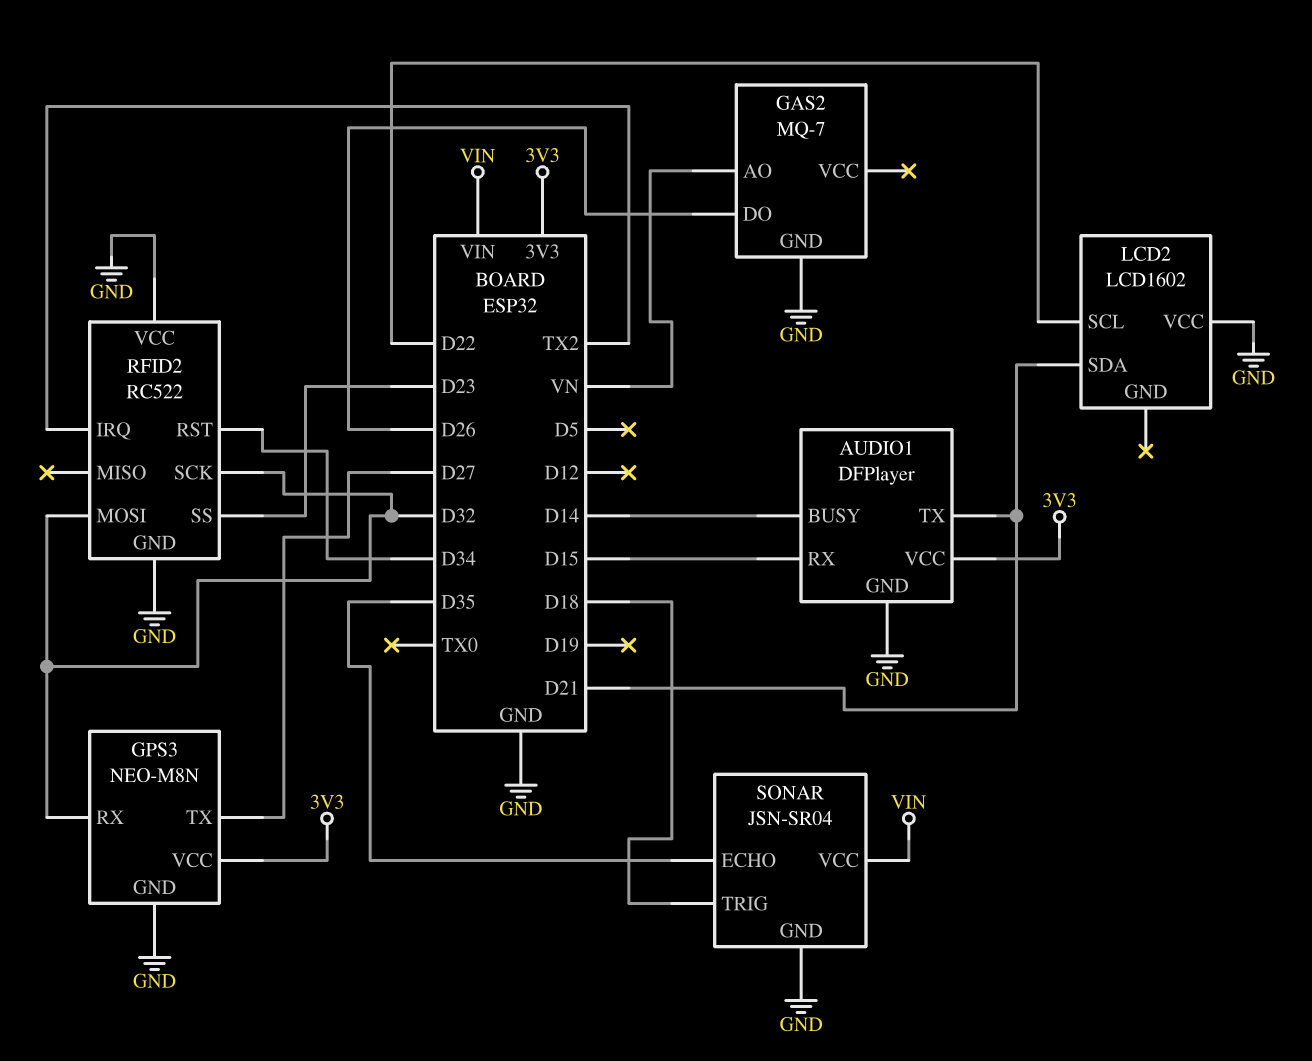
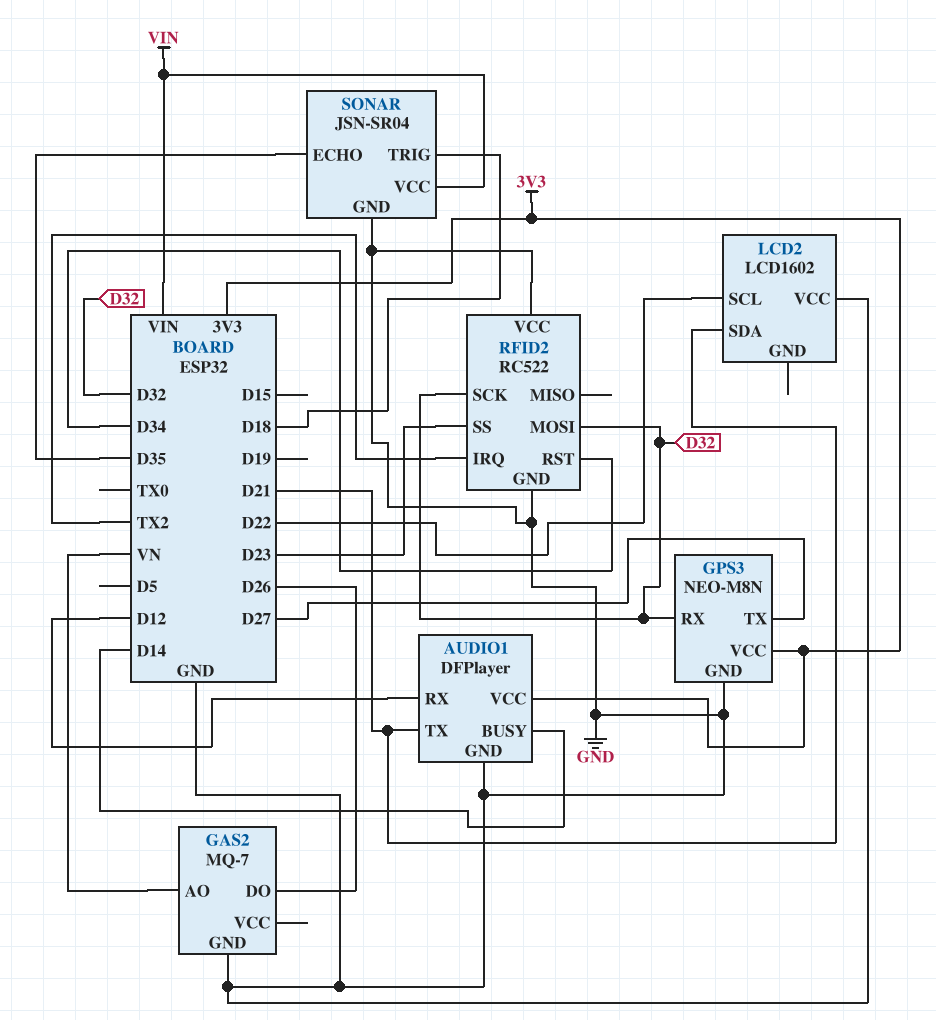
AUDIO1 pin RX: D15 -> D12

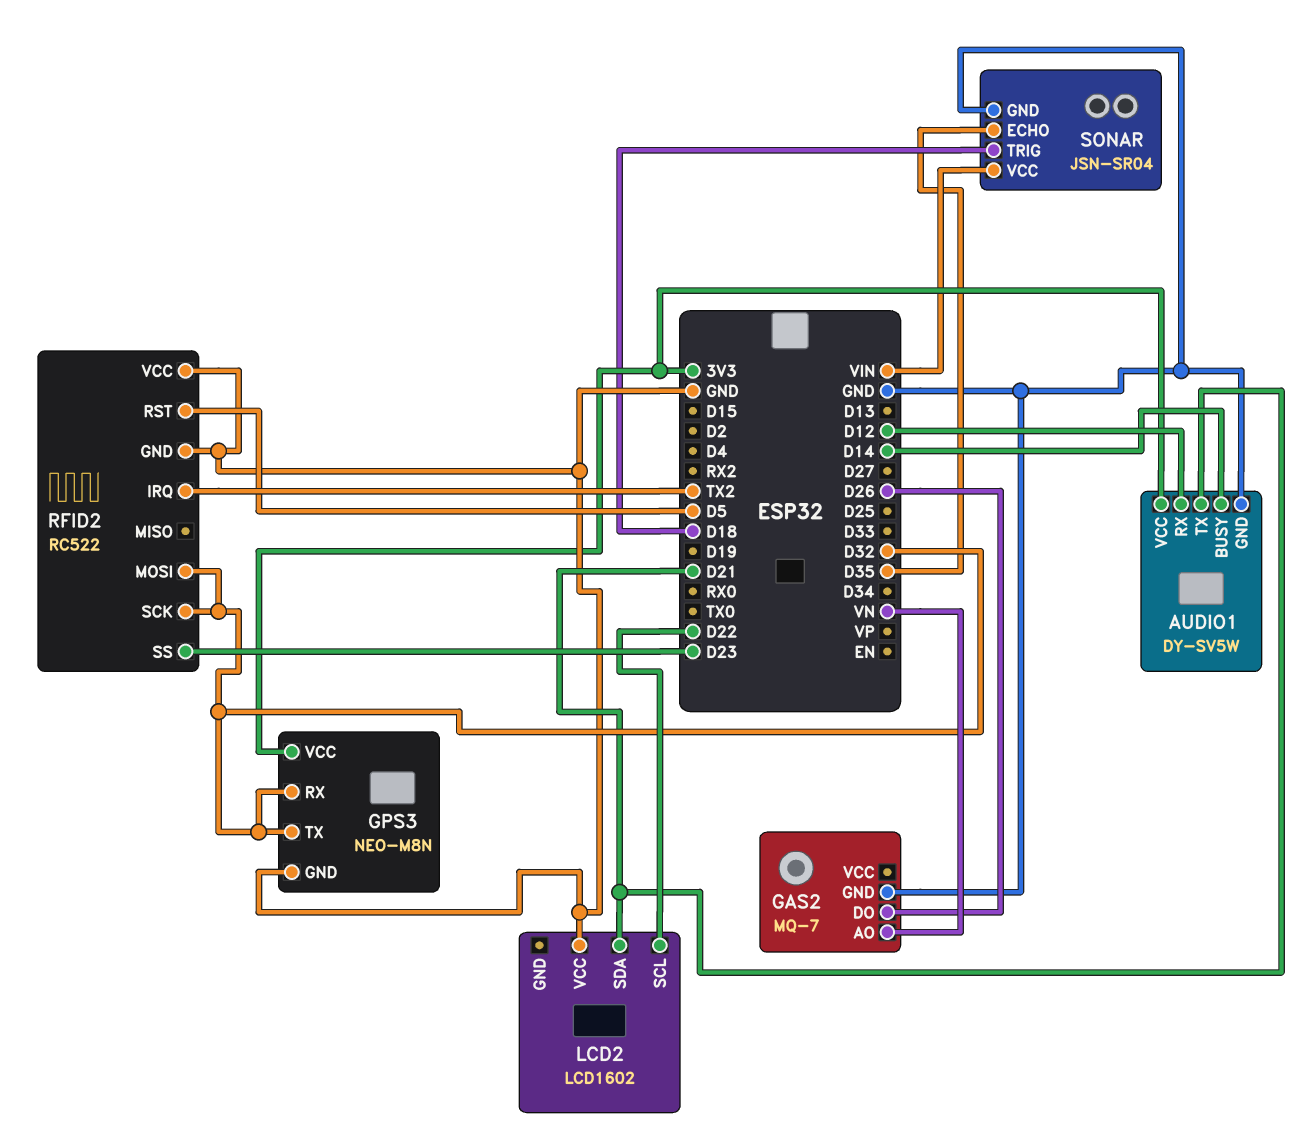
AUDIO1: DFPlayer -> DY-SV5W
GPS3 pin TX: D27 -> D32
RFID2 pin RST: D34 -> D5

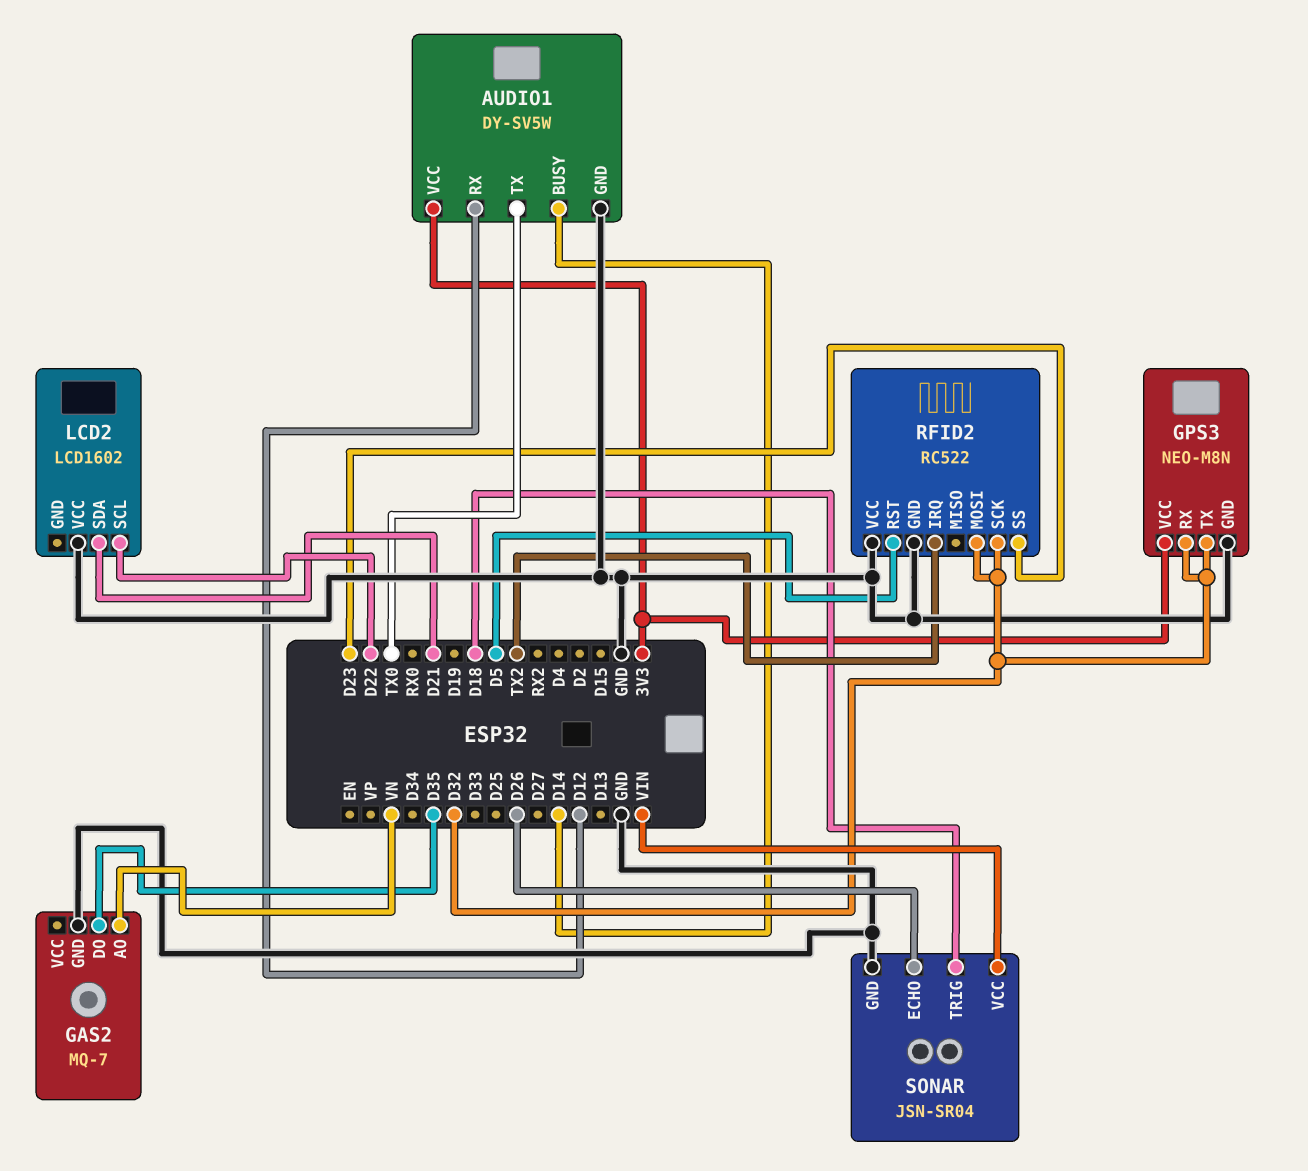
AUDIO1 pin TX: D21 -> TX0
GAS2 pin DO: D26 -> D35
SONAR pin ECHO: D35 -> D26

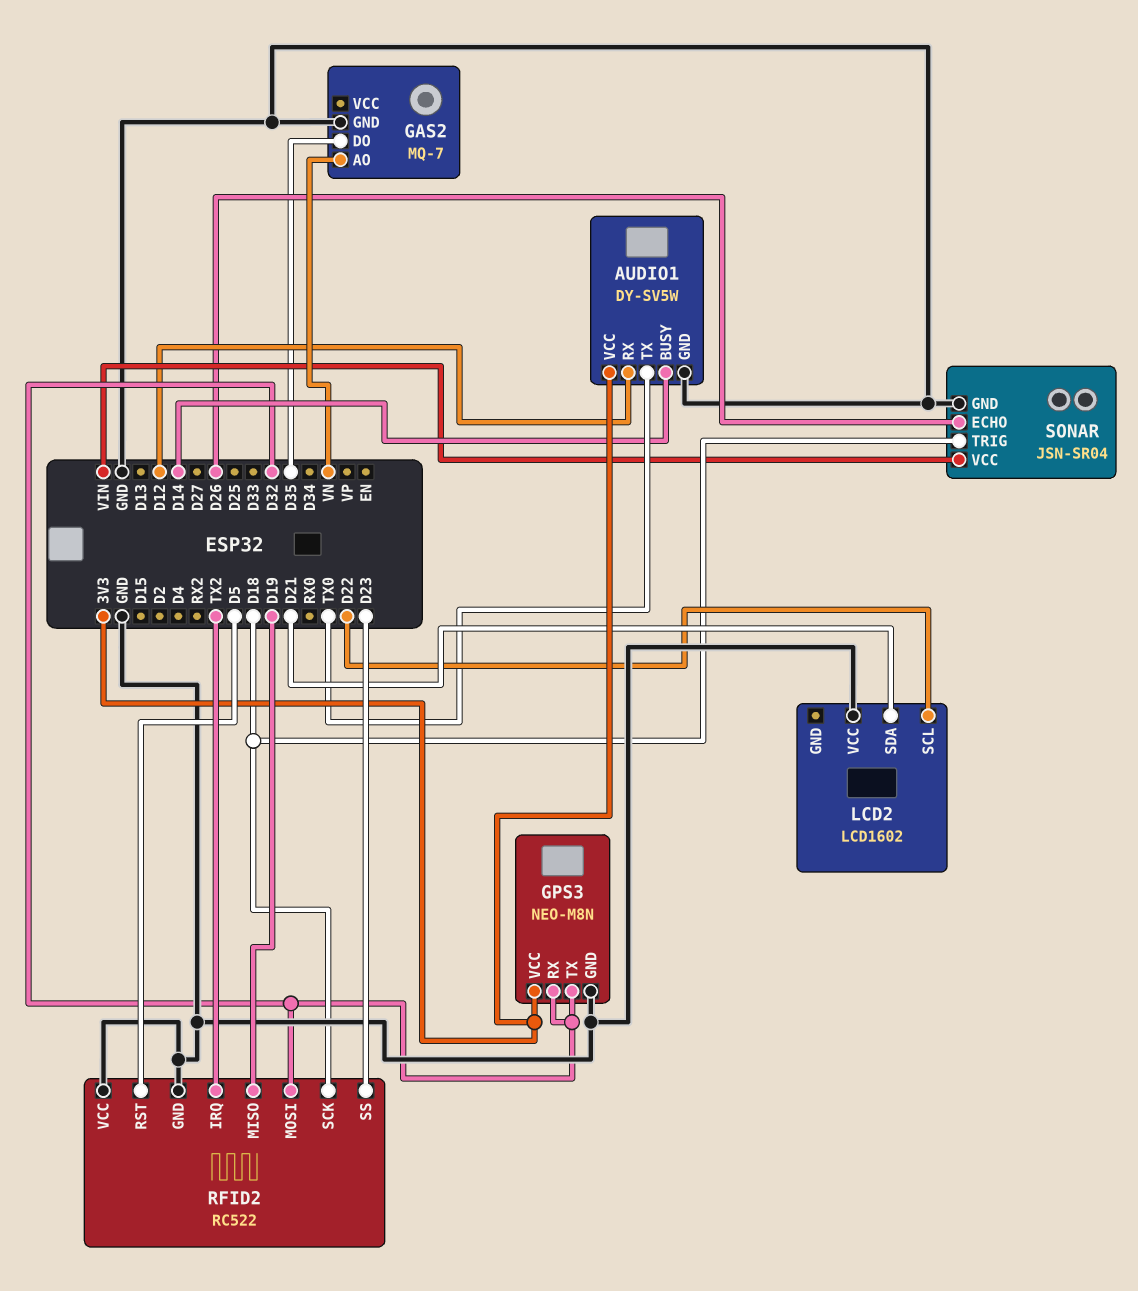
RFID2 pin MISO: none -> D19
RFID2 pin SCK: D32 -> D18

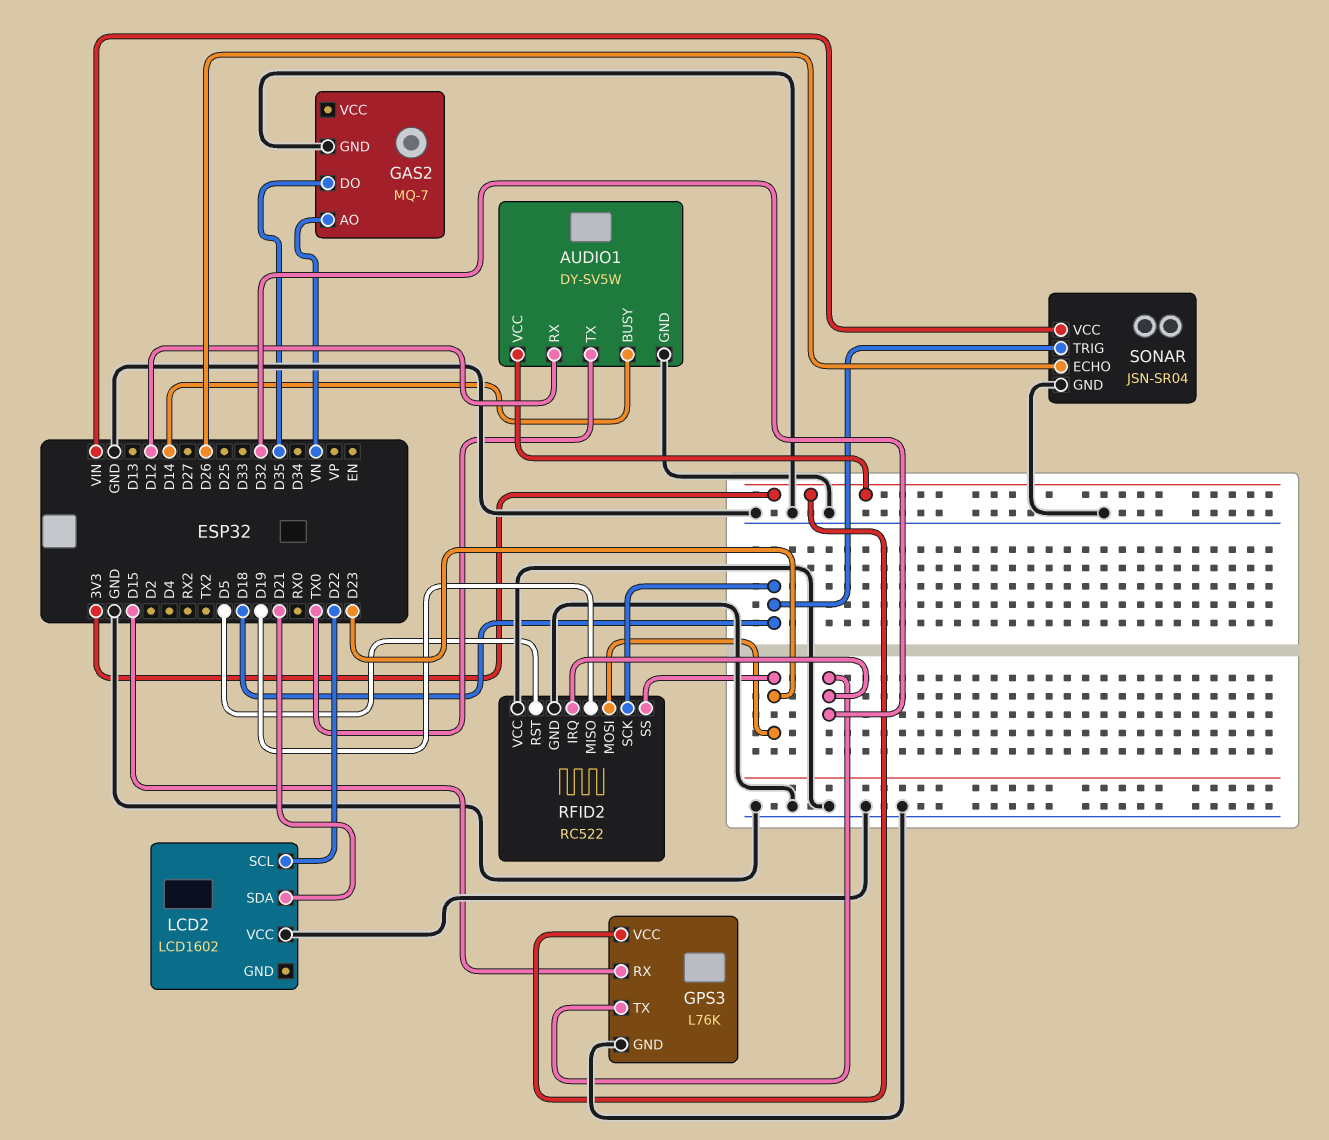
GPS3: NEO-M8N -> L76K
GPS3 pin RX: D32 -> D15
RFID2 pin IRQ: TX2 -> D32
RFID2 pin MOSI: D32 -> D23

